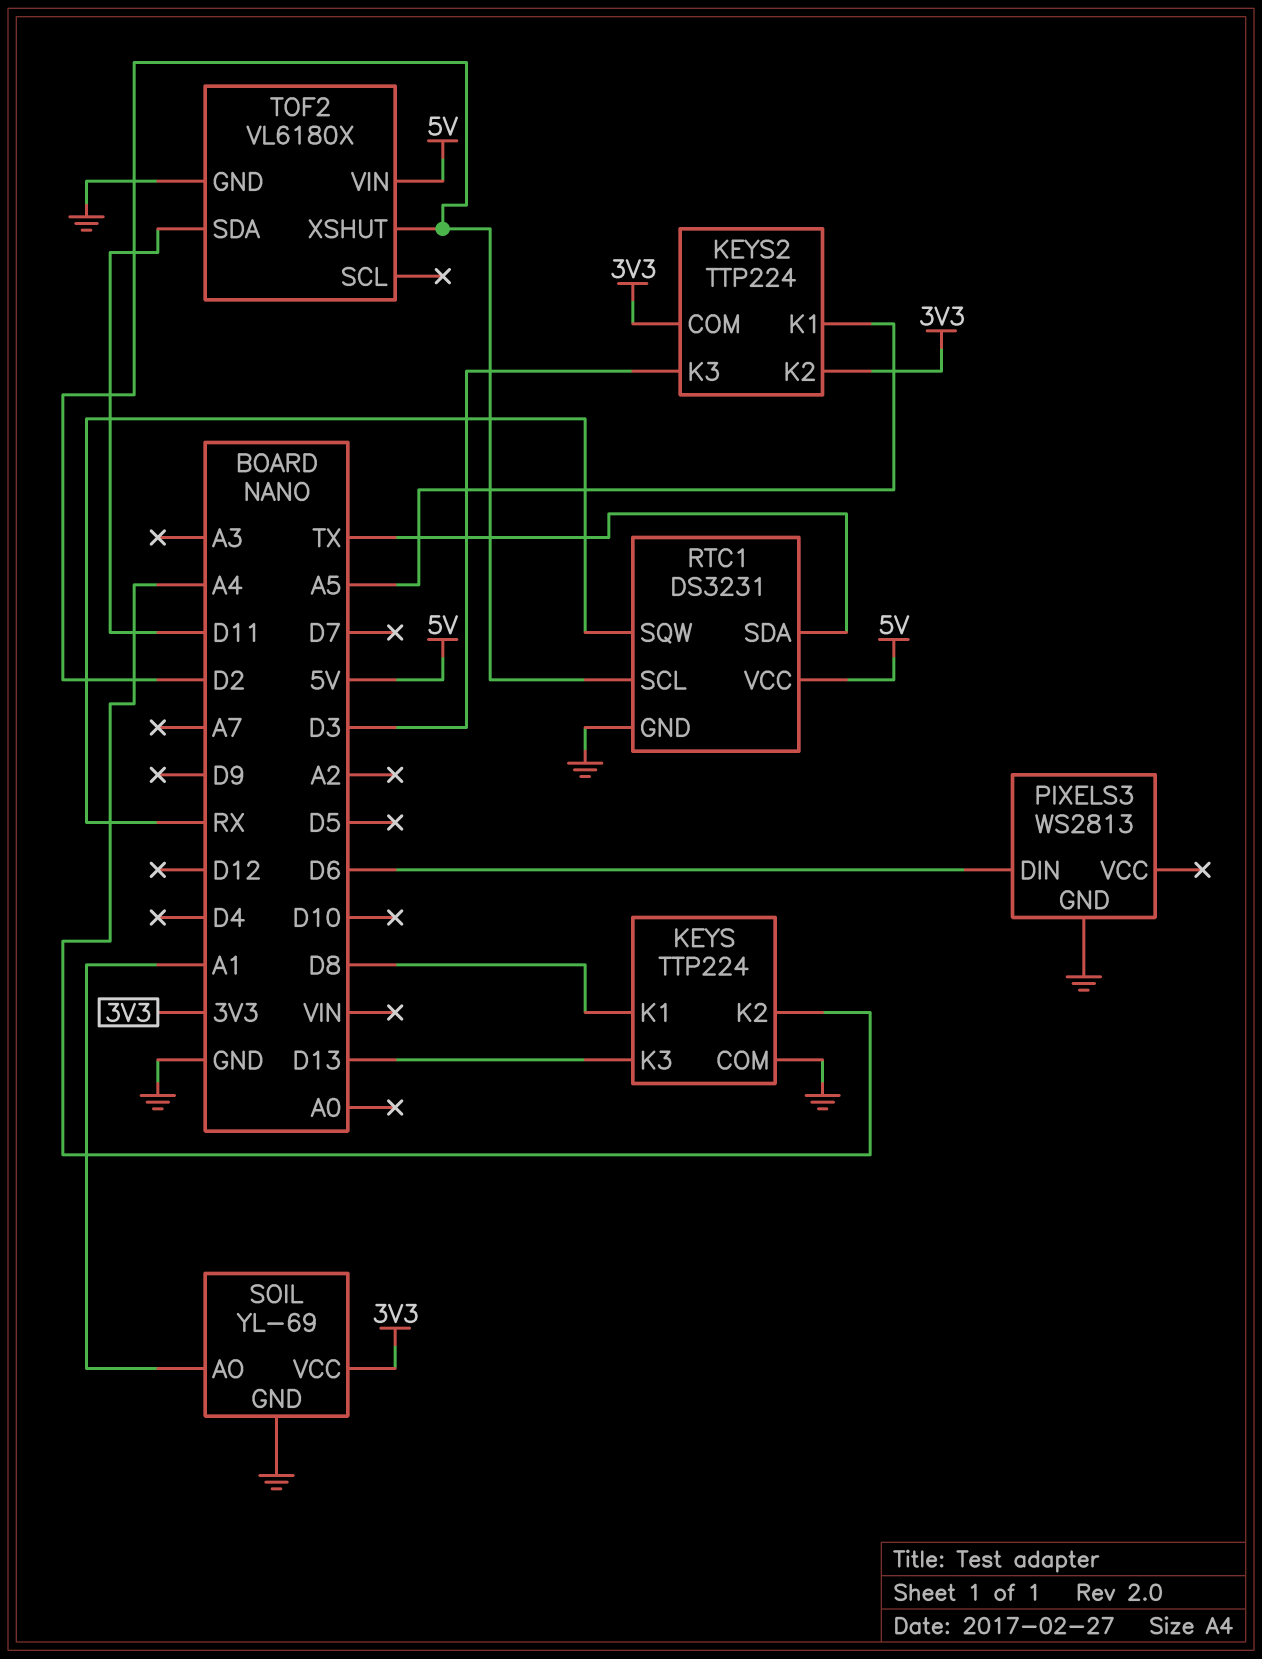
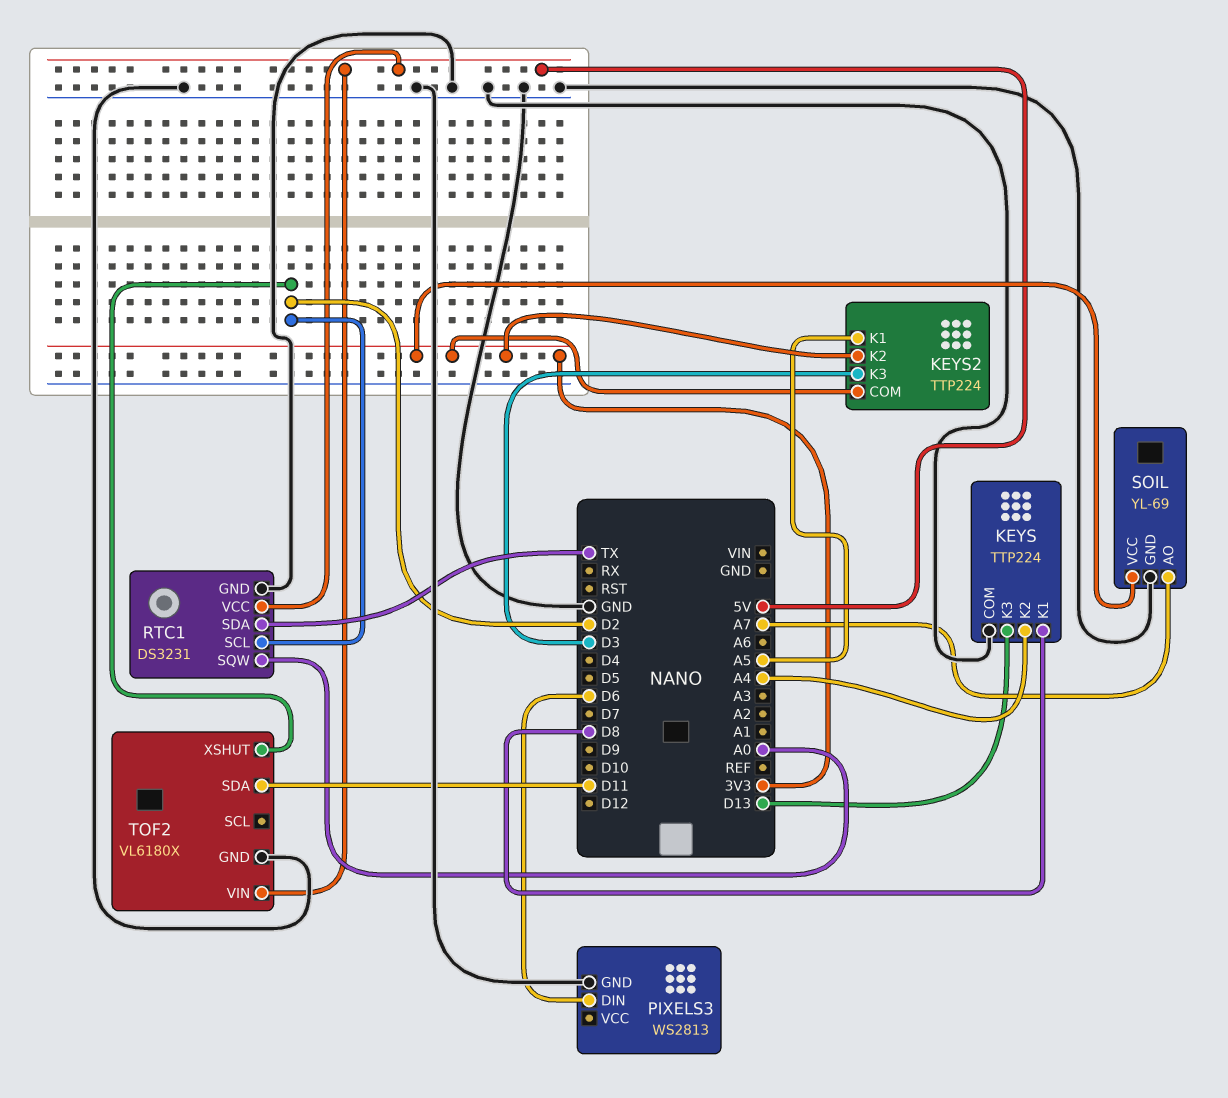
RTC1 pin SQW: RX -> A0
SOIL pin AO: A1 -> A7

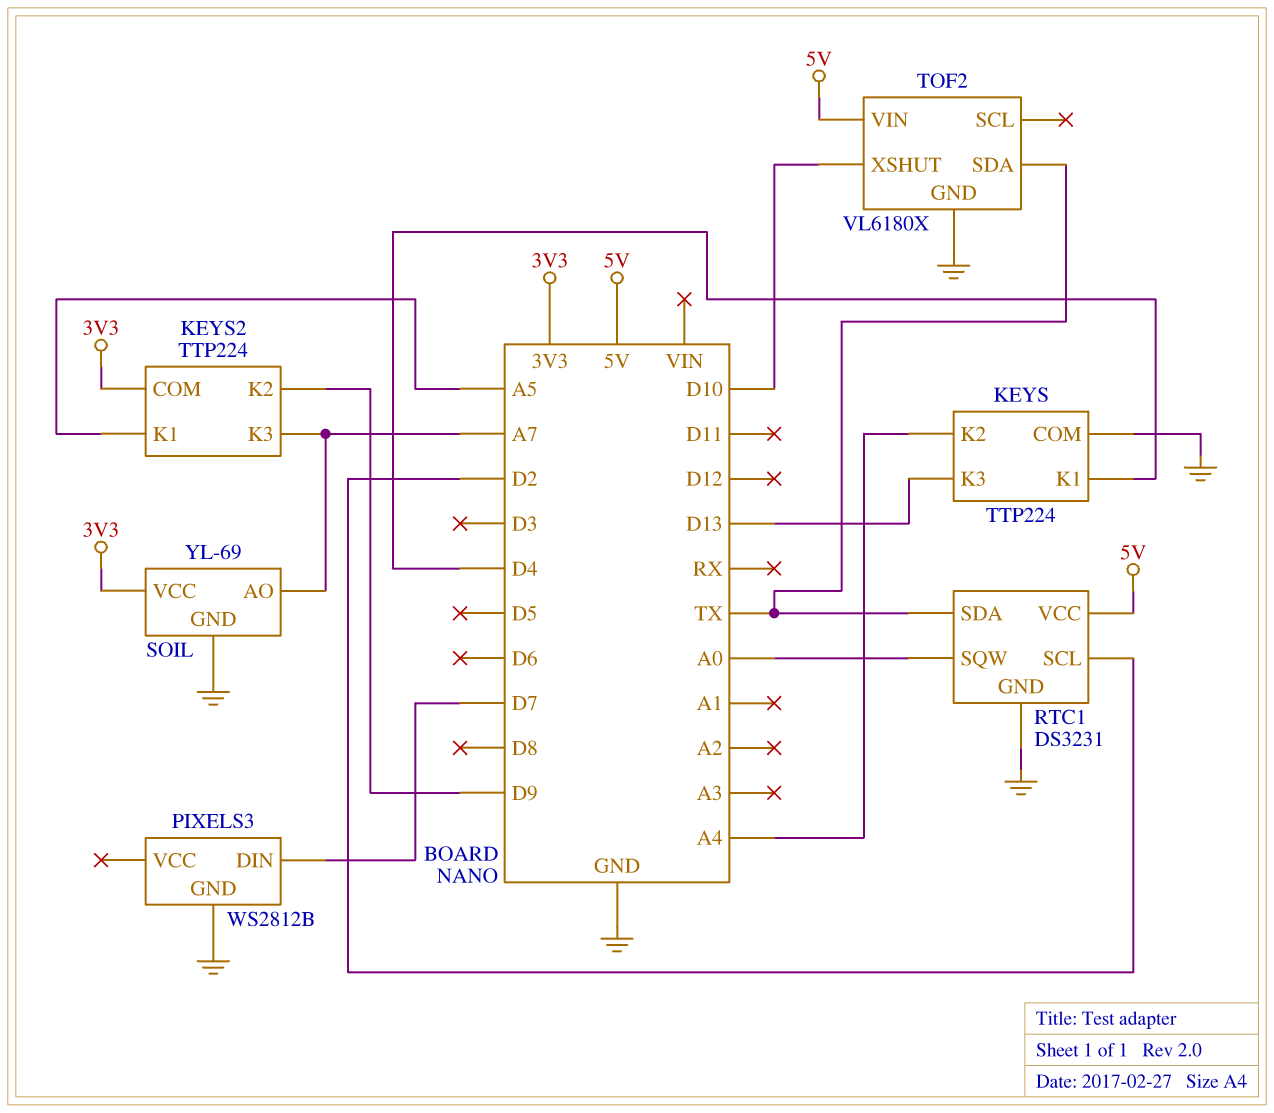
KEYS pin K1: D8 -> D4
KEYS2 pin K2: 3V3 -> D9
KEYS2 pin K3: D3 -> A7
PIXELS3: WS2813 -> WS2812B
PIXELS3 pin DIN: D6 -> D7
TOF2 pin SDA: D11 -> TX
TOF2 pin XSHUT: D2 -> D10

